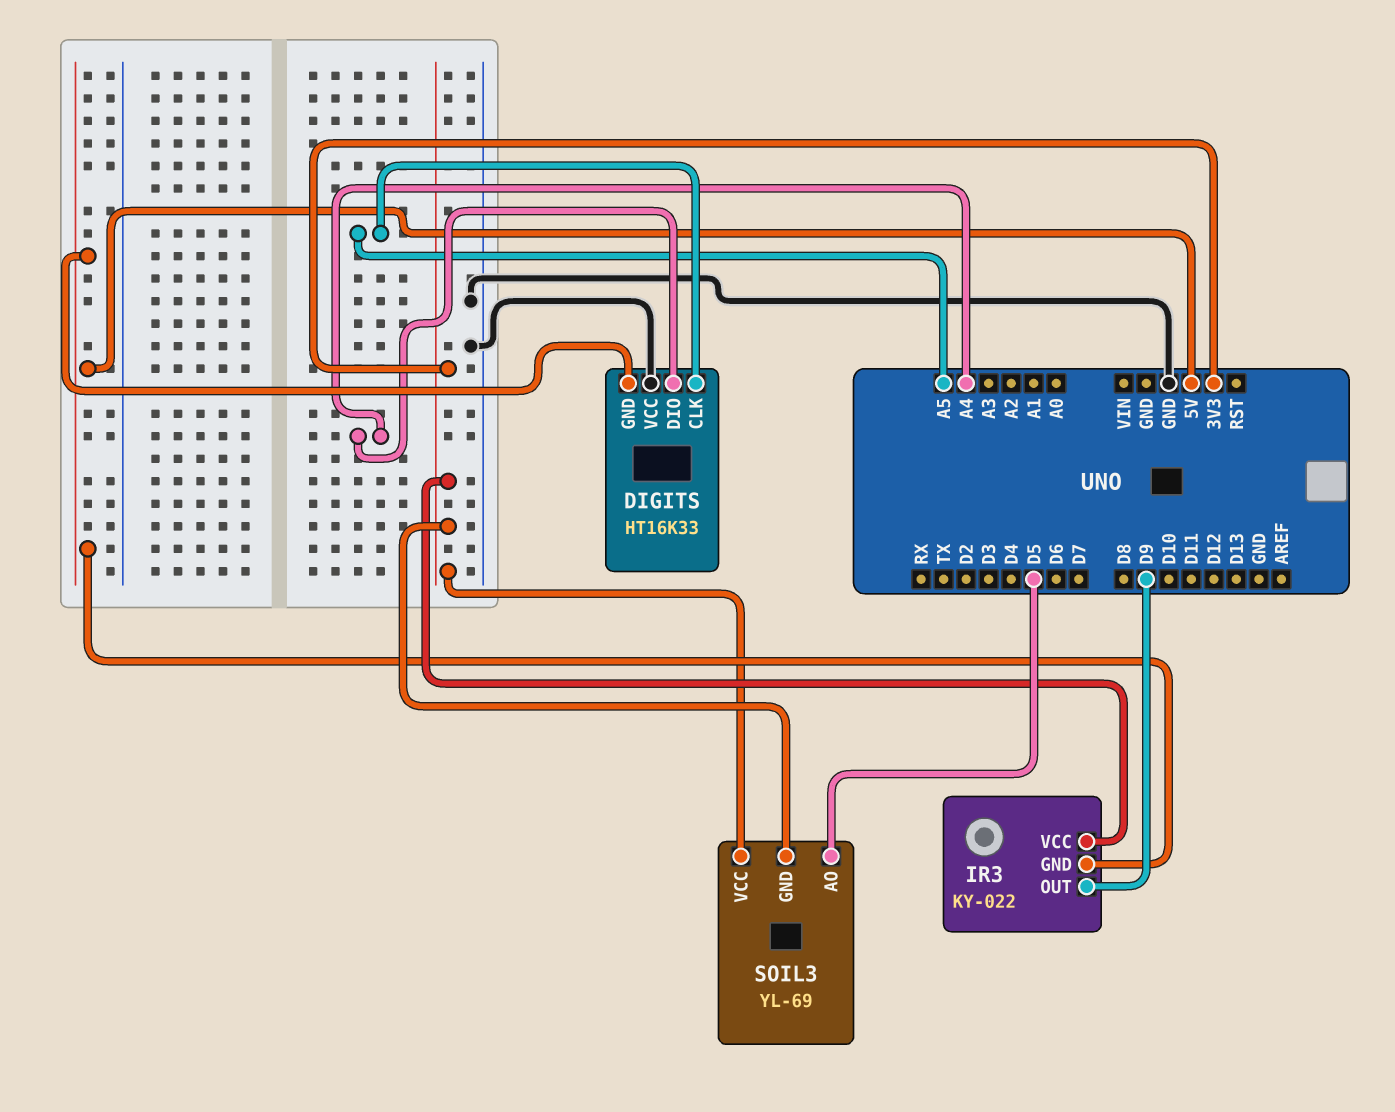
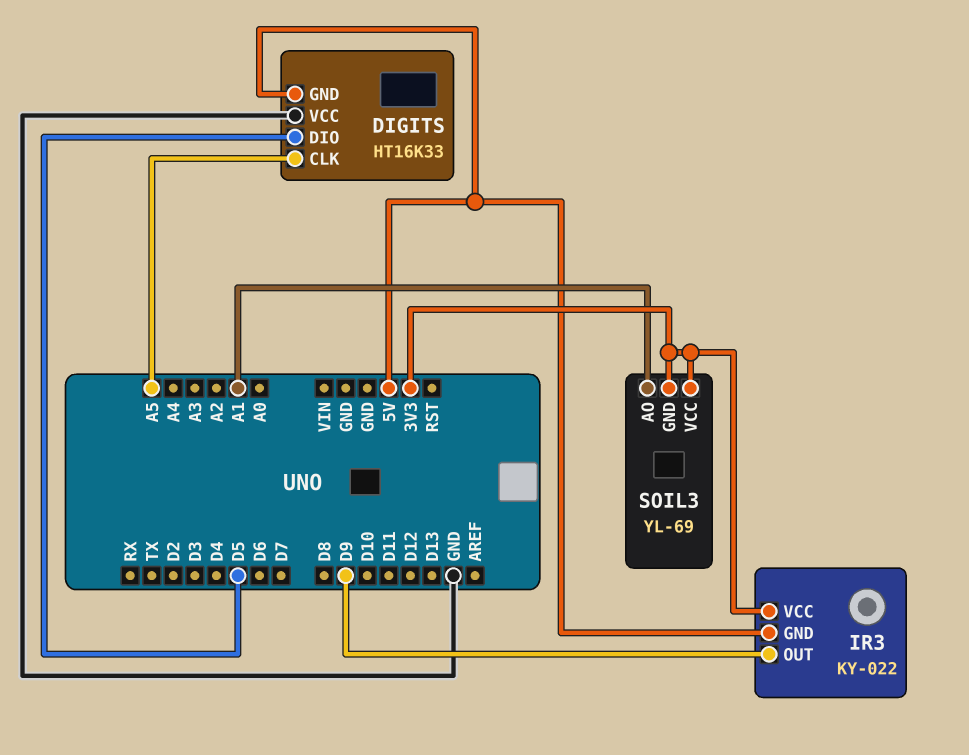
DIGITS pin DIO: A4 -> D5
SOIL3 pin AO: D5 -> A1

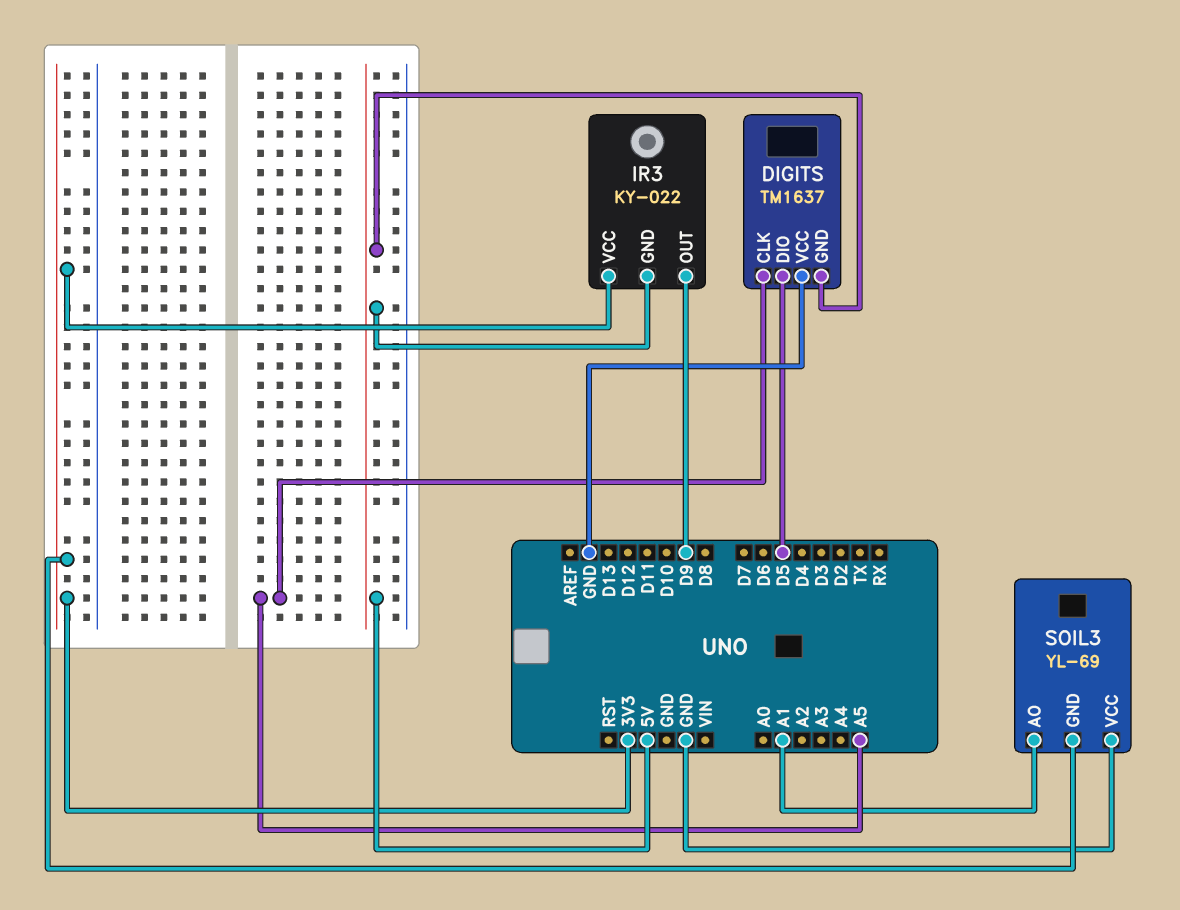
DIGITS: HT16K33 -> TM1637
SOIL3 pin VCC: 3V3 -> GND

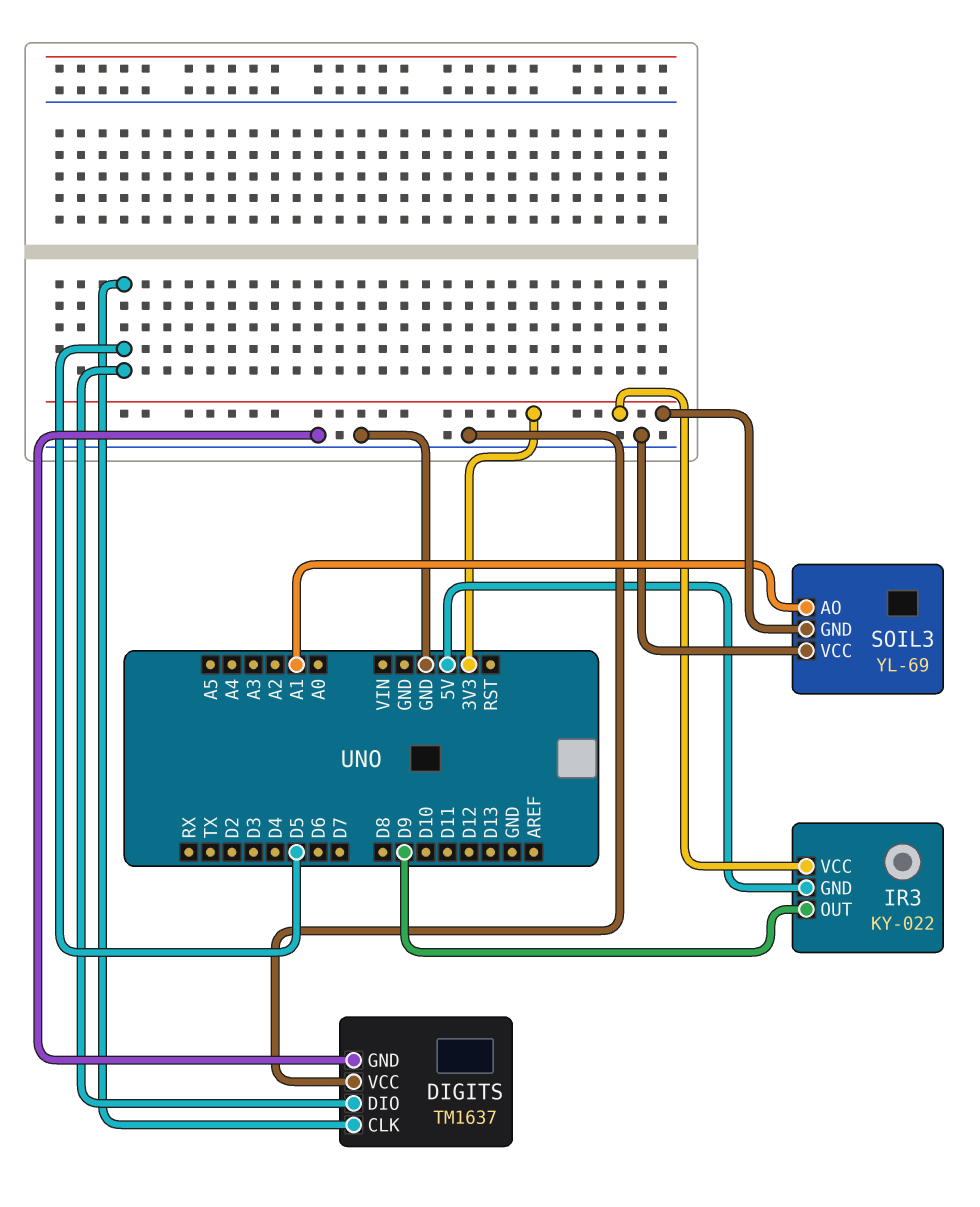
DIGITS pin CLK: A5 -> D5
DIGITS pin GND: 5V -> GND

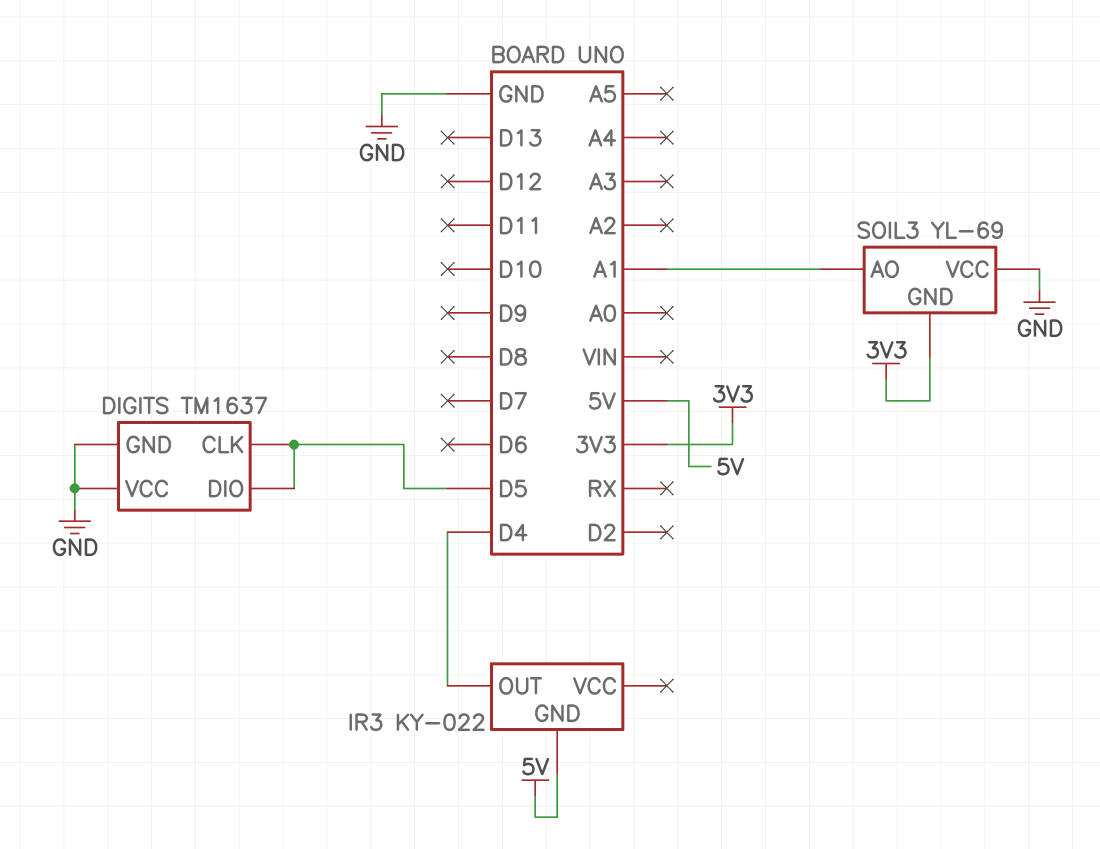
IR3 pin OUT: D9 -> D4
IR3 pin VCC: 3V3 -> none

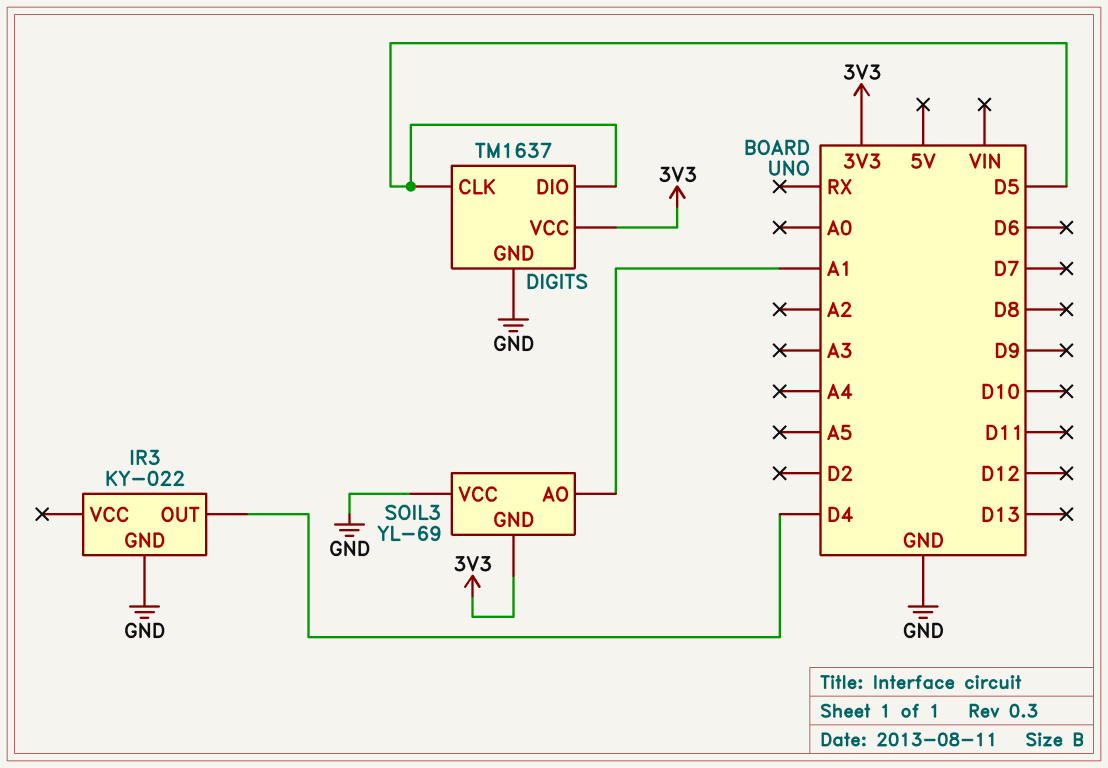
DIGITS pin VCC: GND -> 3V3
IR3 pin GND: 5V -> GND

